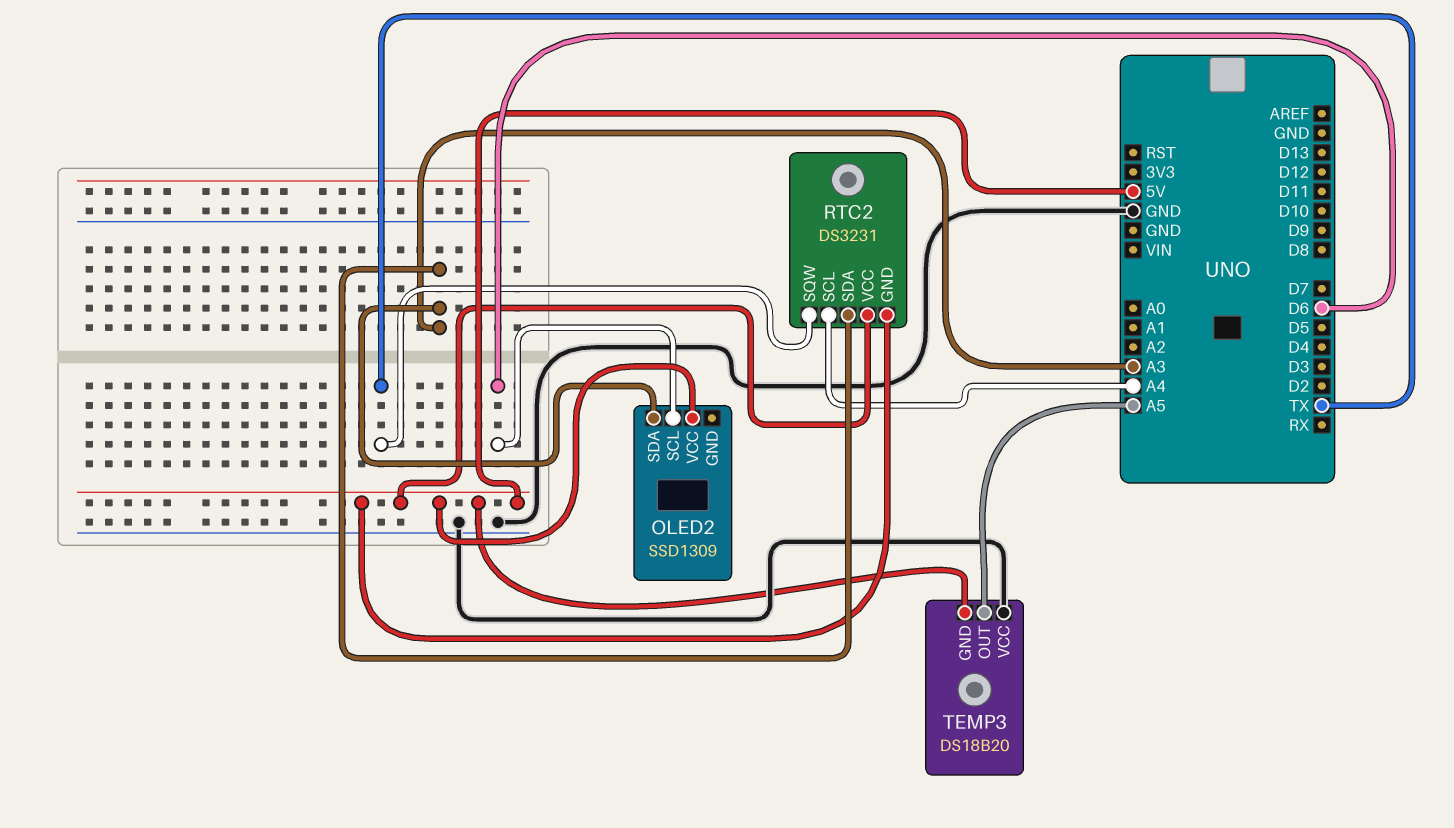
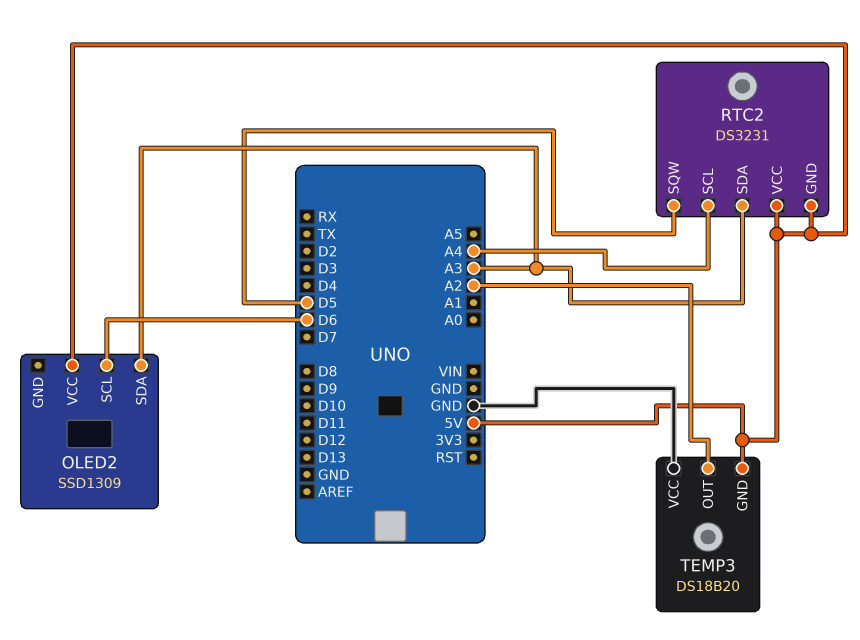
RTC2 pin SQW: TX -> D5
TEMP3 pin OUT: A5 -> A2

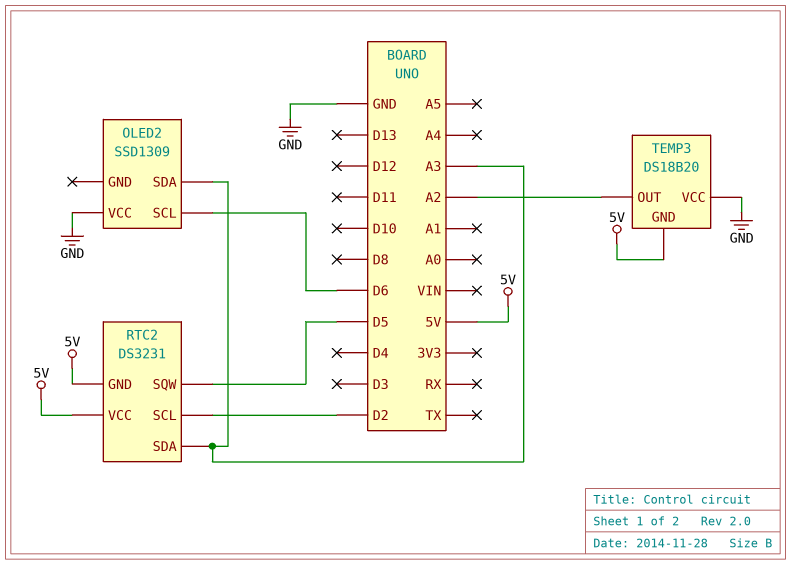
OLED2 pin VCC: 5V -> GND
RTC2 pin SCL: A4 -> D2

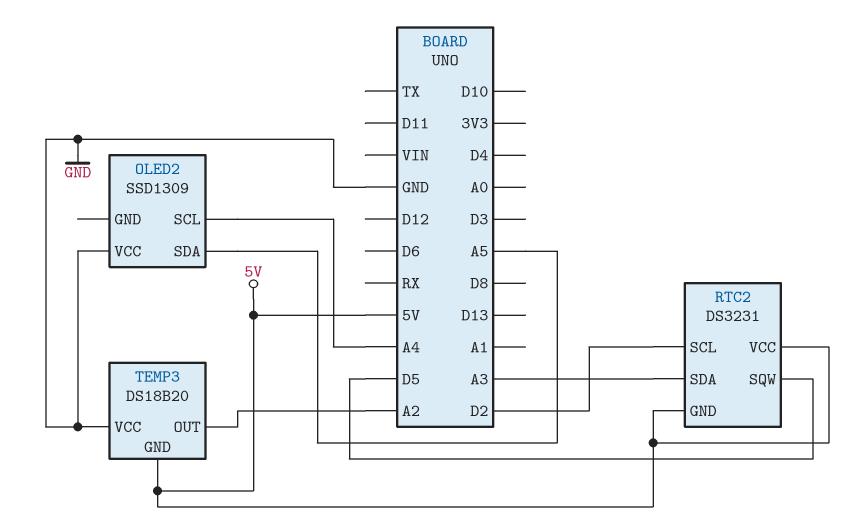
OLED2 pin SCL: D6 -> A4
OLED2 pin SDA: A3 -> A5

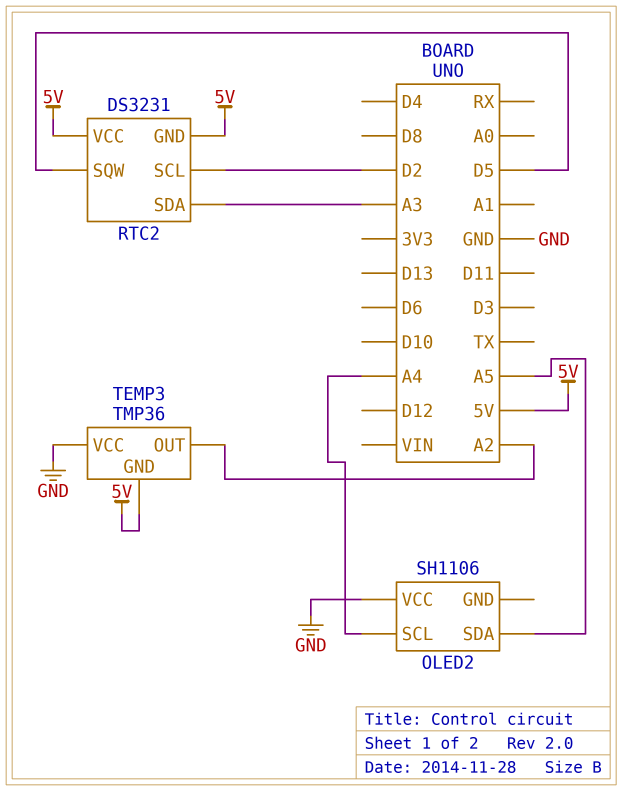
OLED2: SSD1309 -> SH1106
TEMP3: DS18B20 -> TMP36

